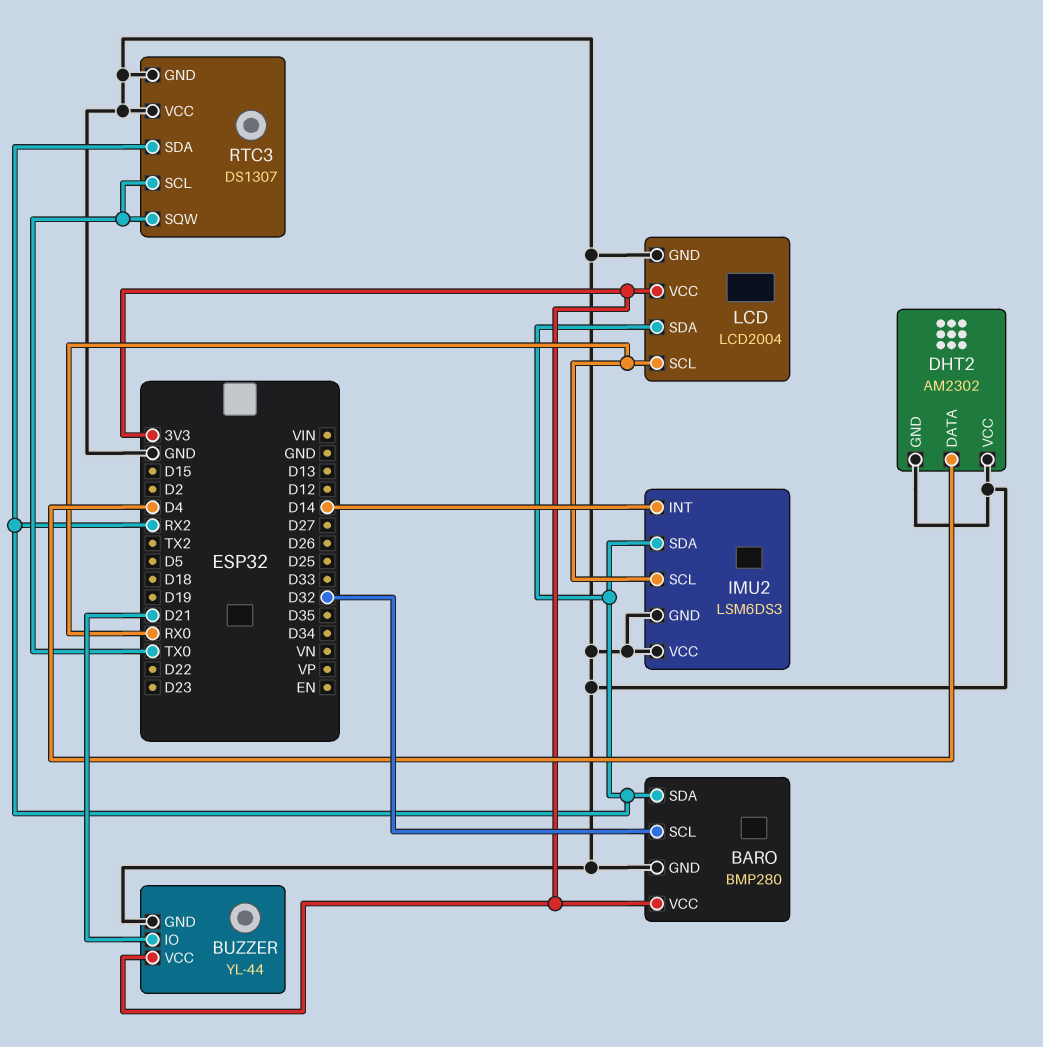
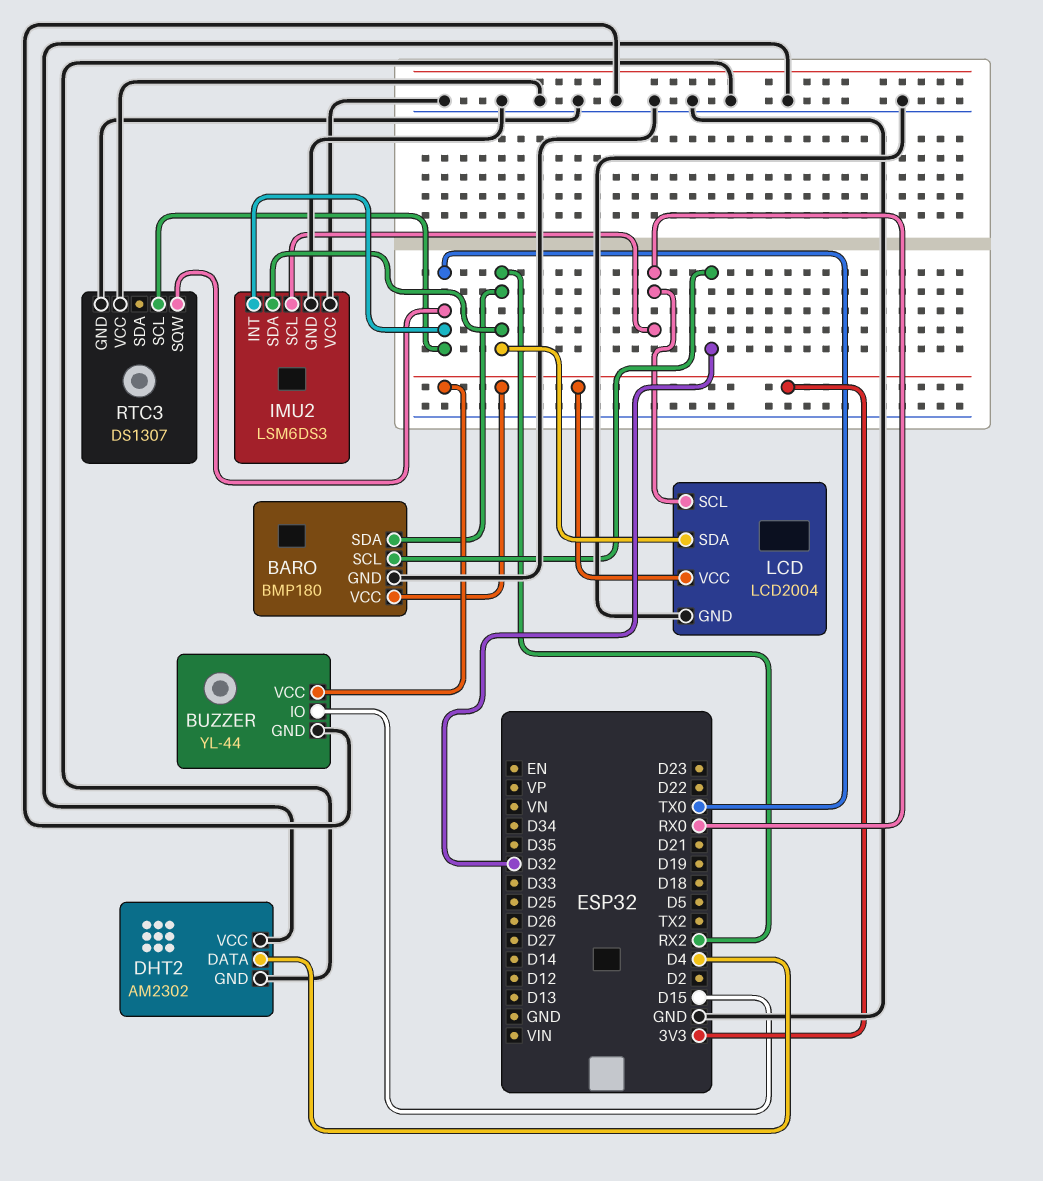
BARO: BMP280 -> BMP180
BUZZER pin IO: D21 -> D15
IMU2 pin INT: D14 -> TX0
RTC3 pin SDA: RX2 -> none

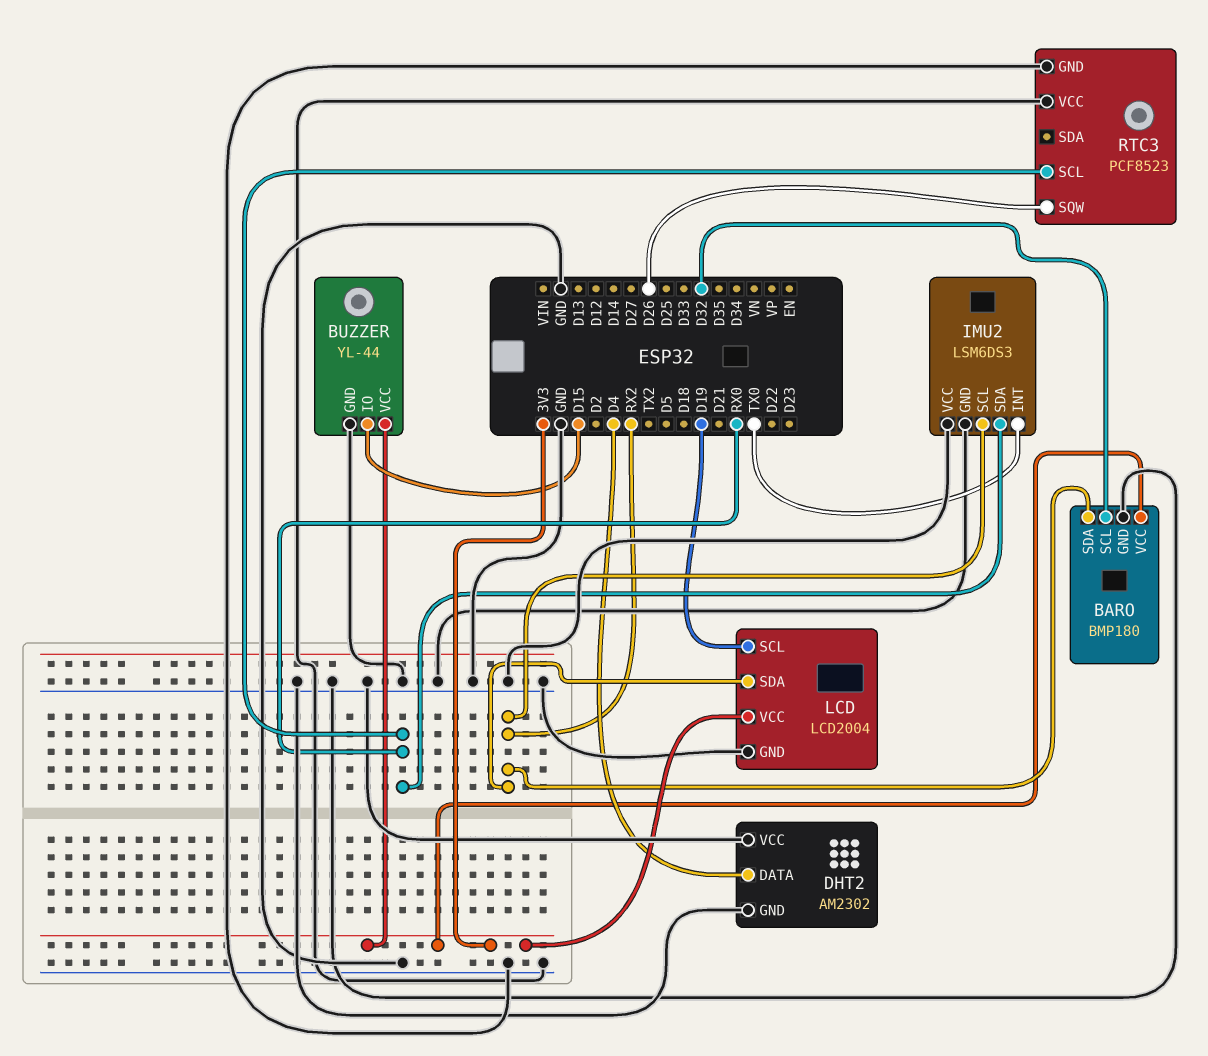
IMU2 pin SCL: RX0 -> RX2
IMU2 pin SDA: RX2 -> RX0
LCD pin SCL: RX0 -> D19
RTC3: DS1307 -> PCF8523
RTC3 pin SCL: TX0 -> RX0
RTC3 pin SQW: TX0 -> D26

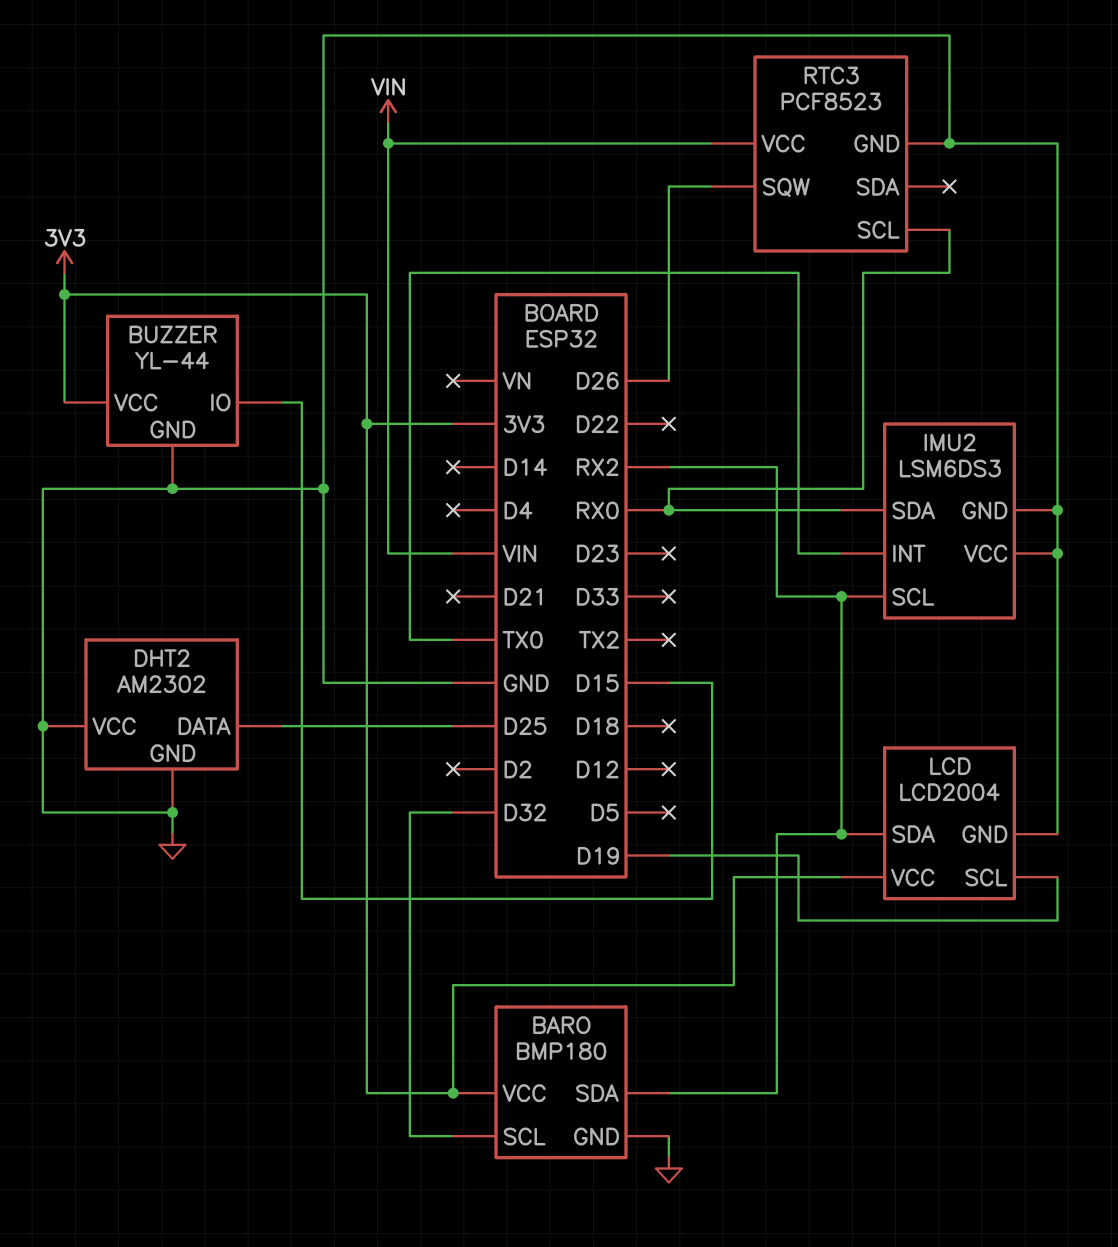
DHT2 pin DATA: D4 -> D25
RTC3 pin VCC: GND -> VIN

